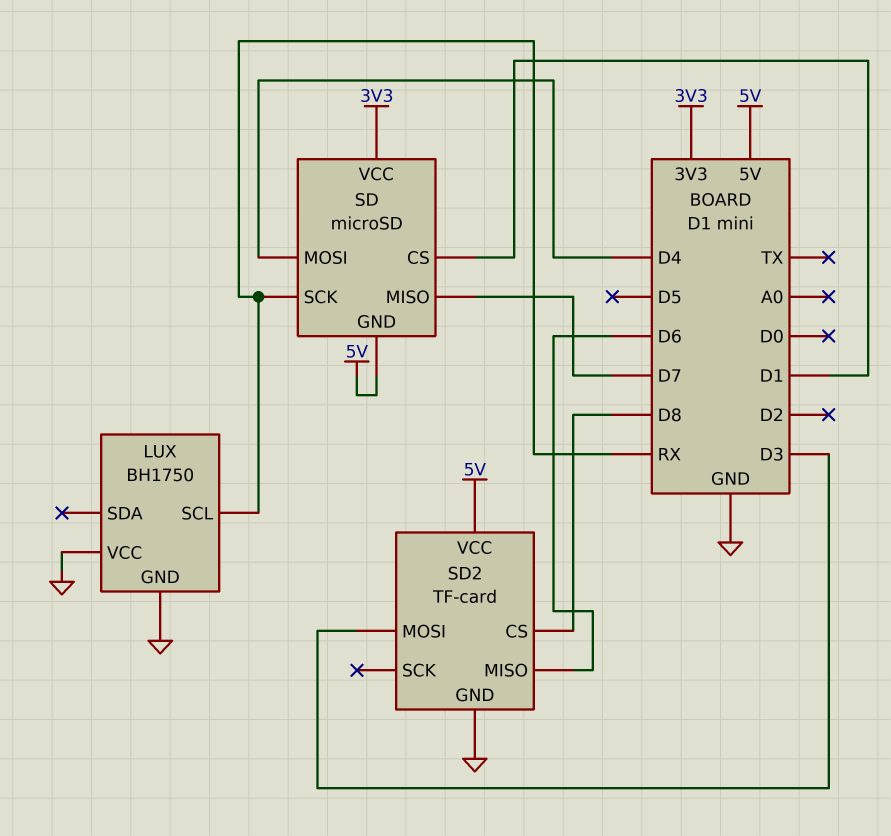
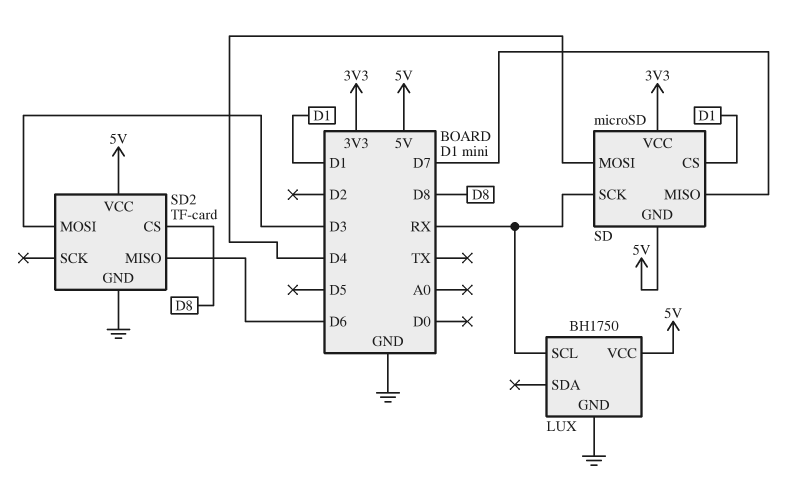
LUX pin VCC: GND -> 5V

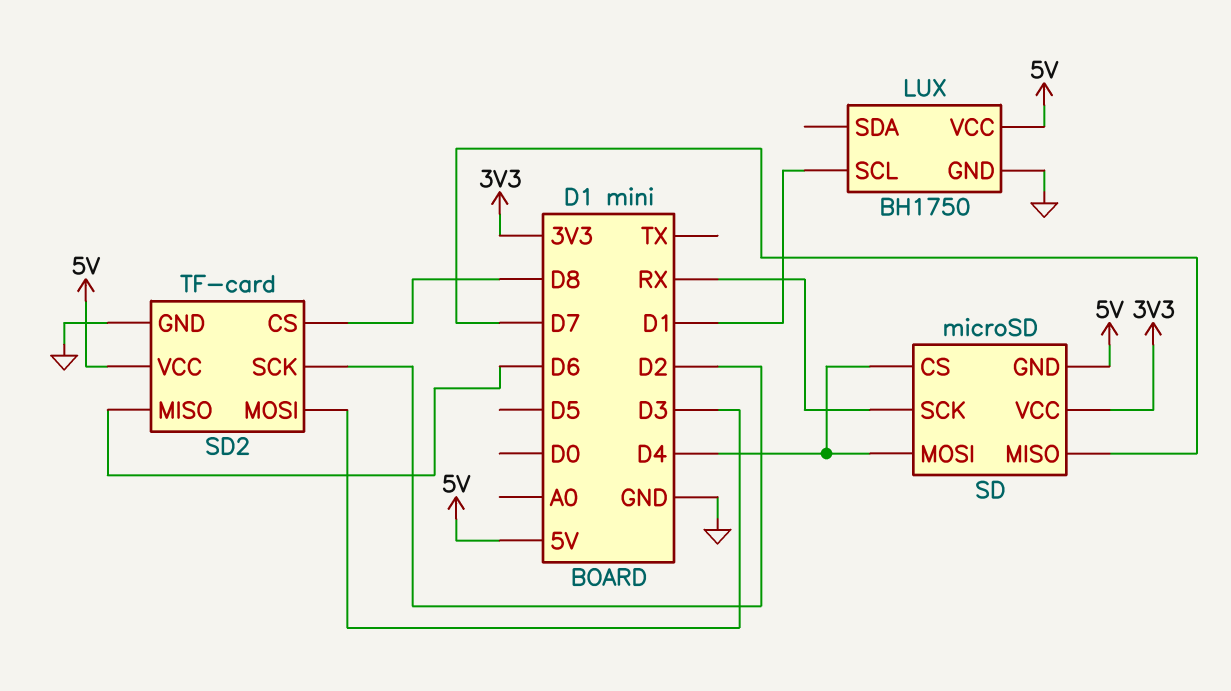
LUX pin SCL: RX -> D1
SD pin CS: D1 -> D4
SD2 pin SCK: none -> D2

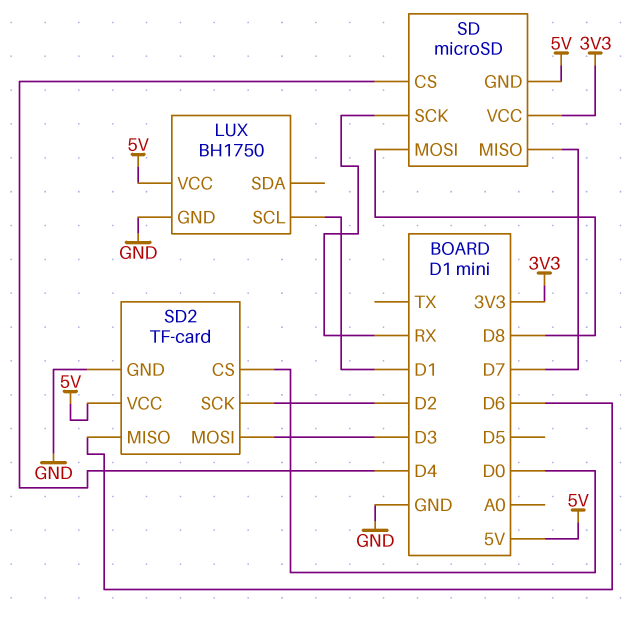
SD pin MOSI: D4 -> D8
SD2 pin CS: D8 -> D0

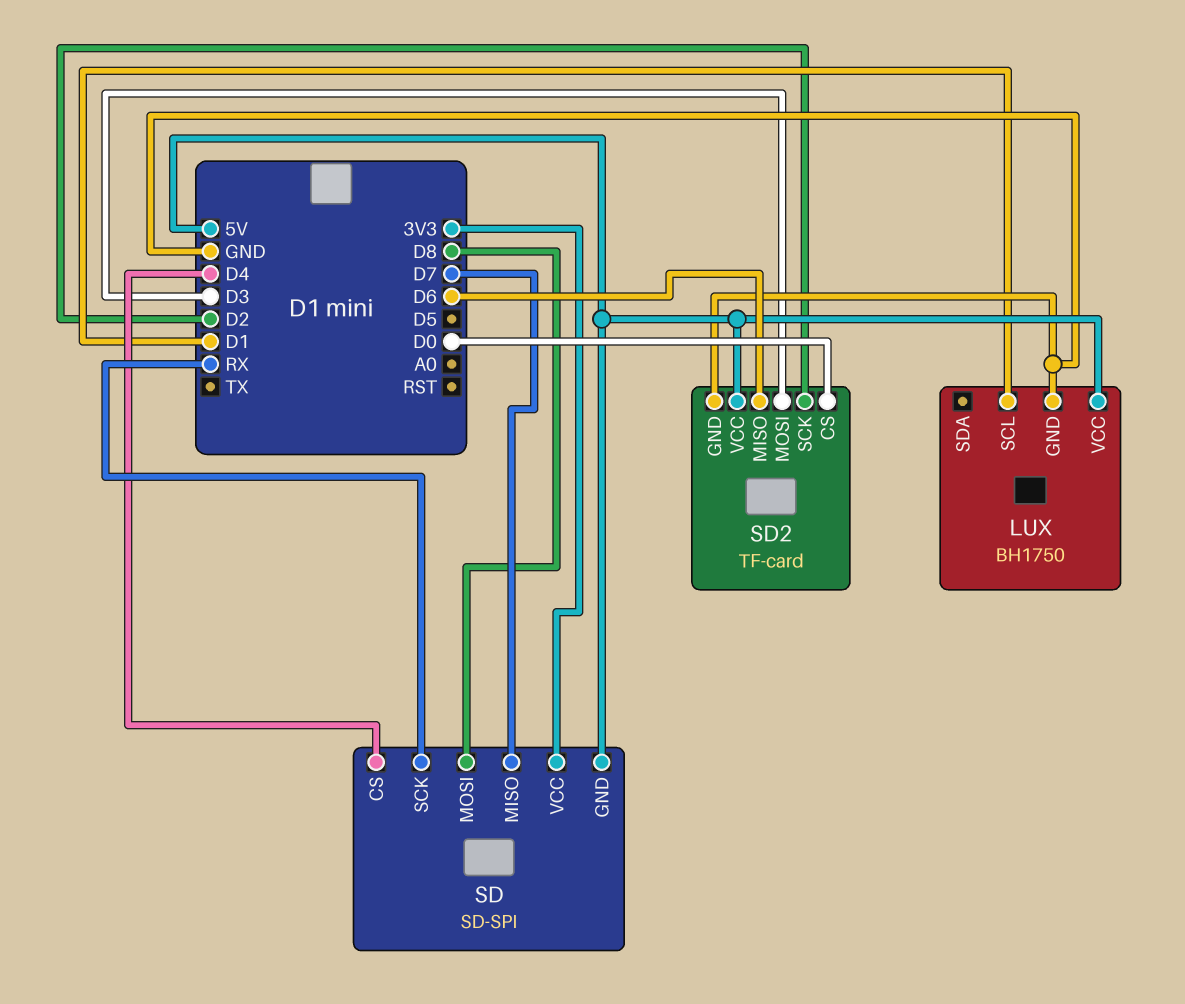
SD: microSD -> SD-SPI

